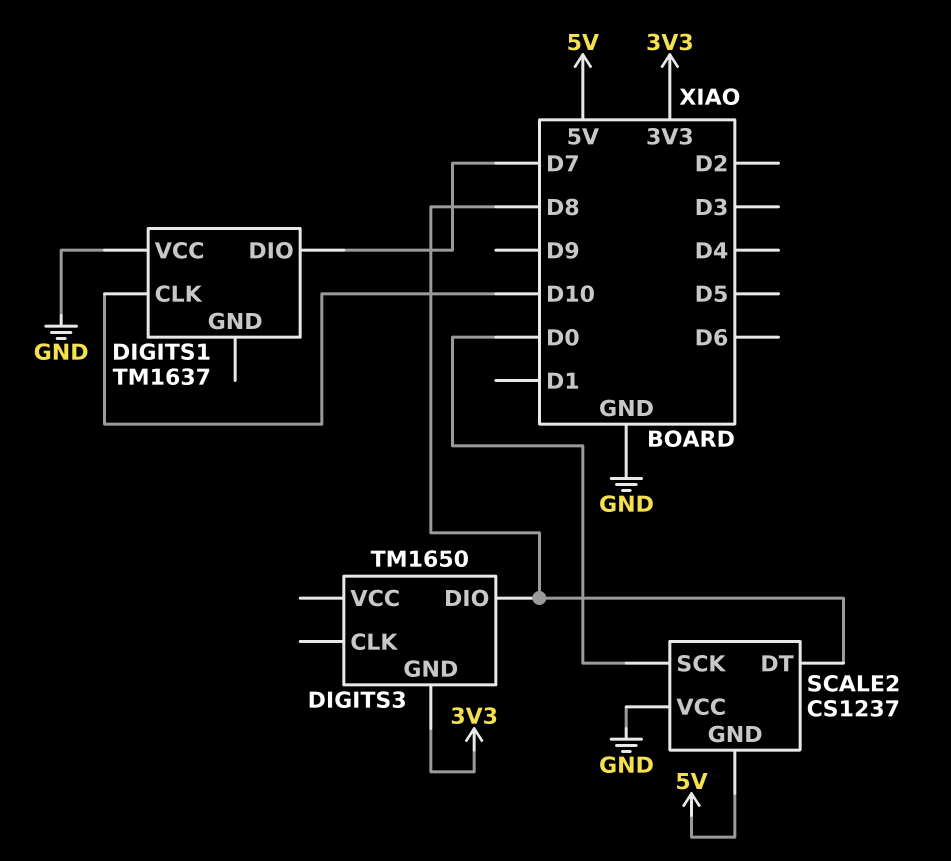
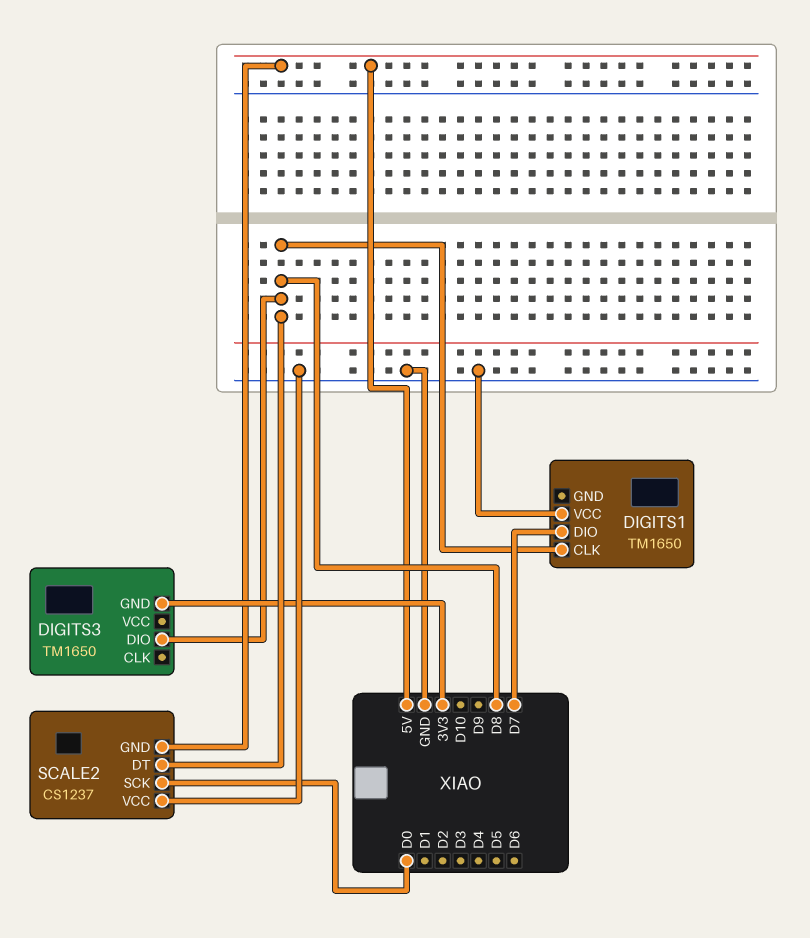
DIGITS1: TM1637 -> TM1650
DIGITS1 pin CLK: D10 -> D8

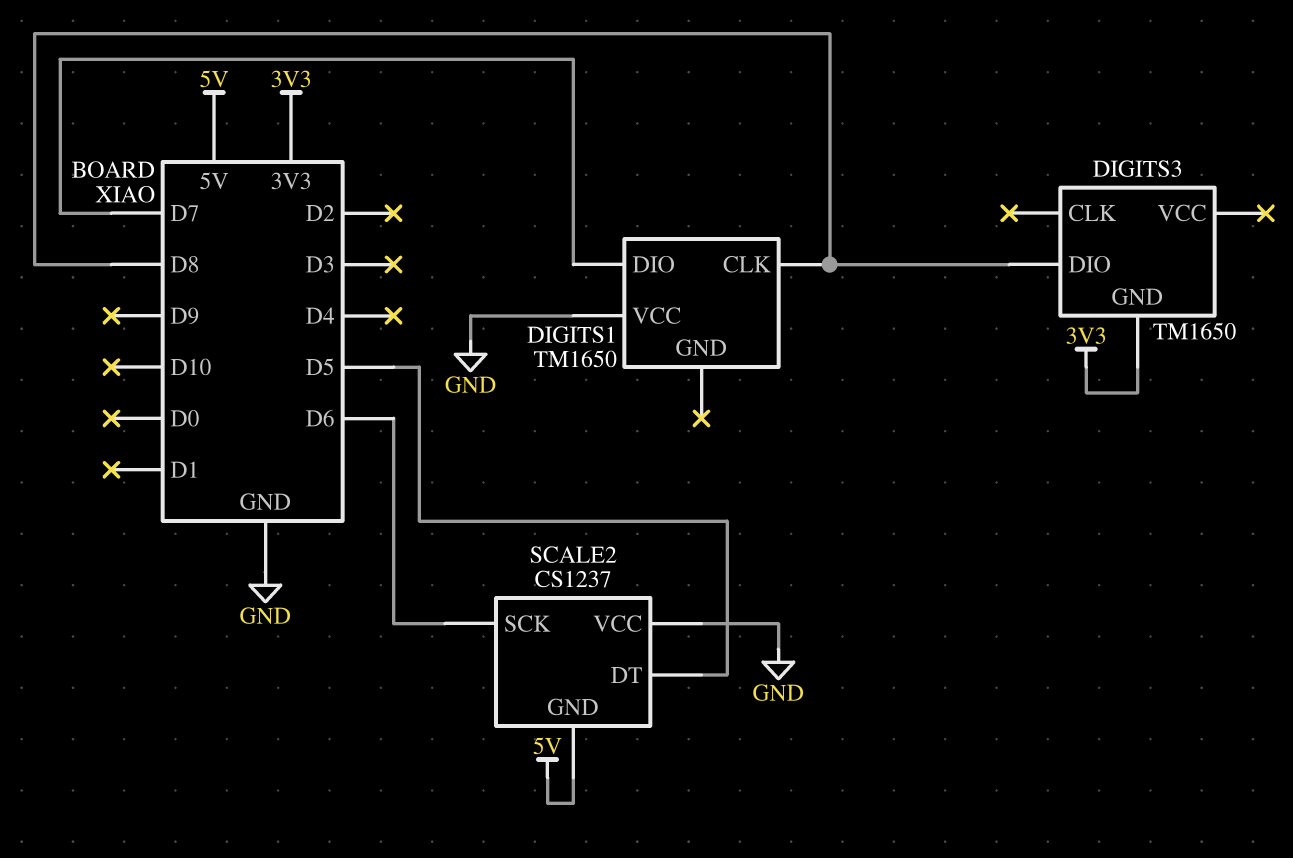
SCALE2 pin DT: D8 -> D5
SCALE2 pin SCK: D0 -> D6

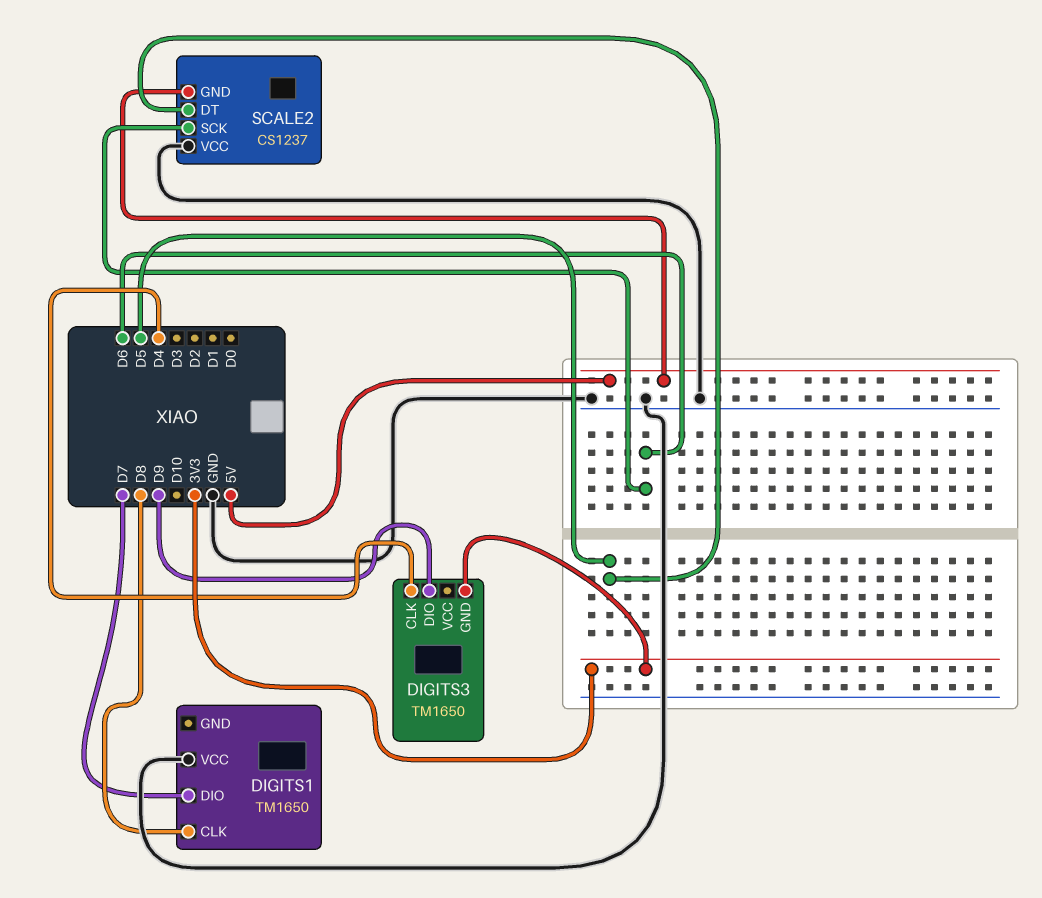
DIGITS3 pin CLK: none -> D4
DIGITS3 pin DIO: D8 -> D9

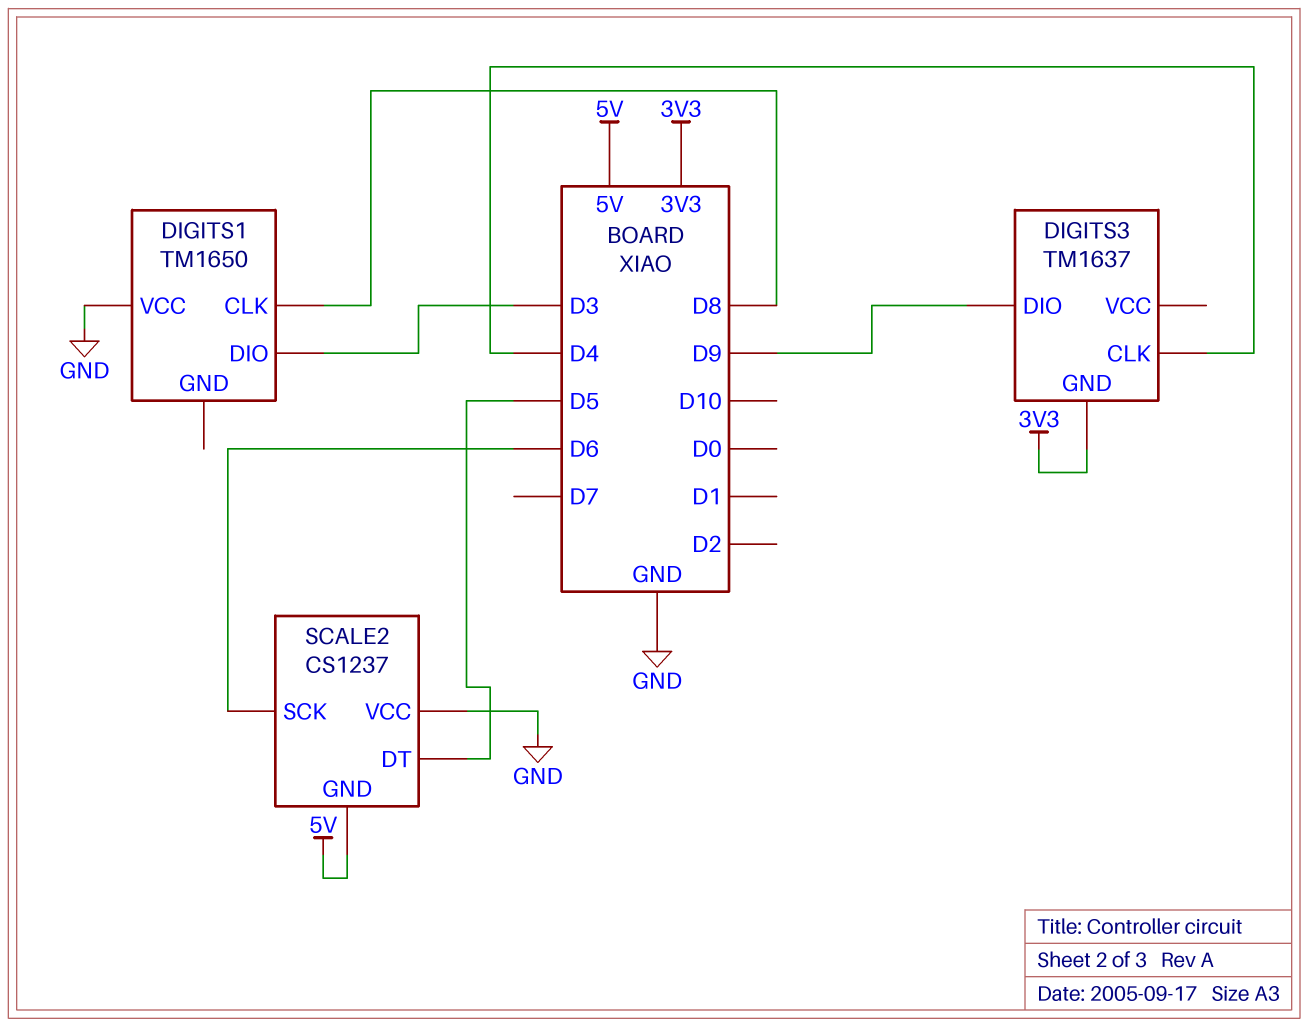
DIGITS1 pin DIO: D7 -> D3
DIGITS3: TM1650 -> TM1637

